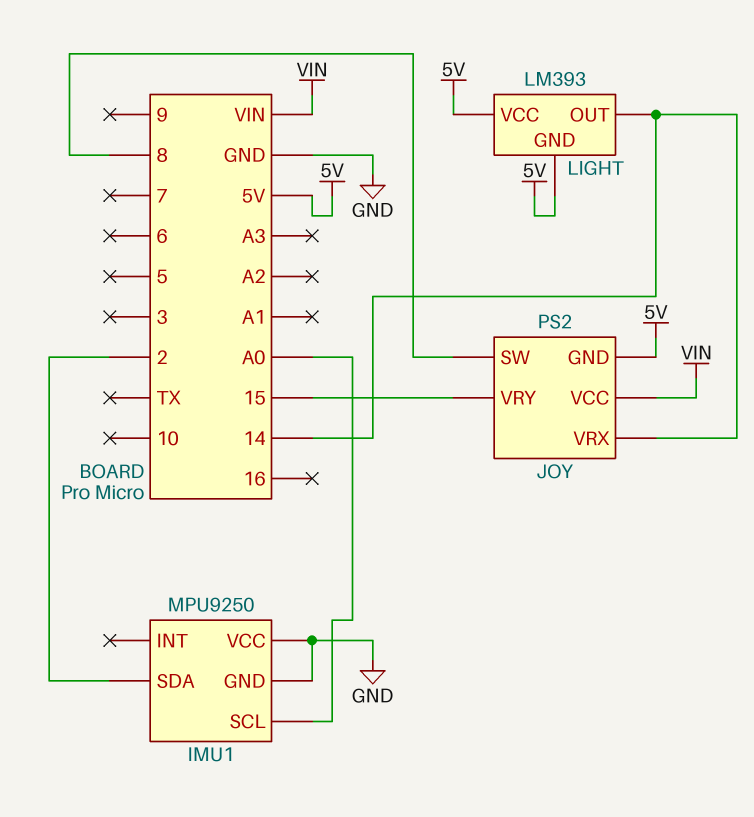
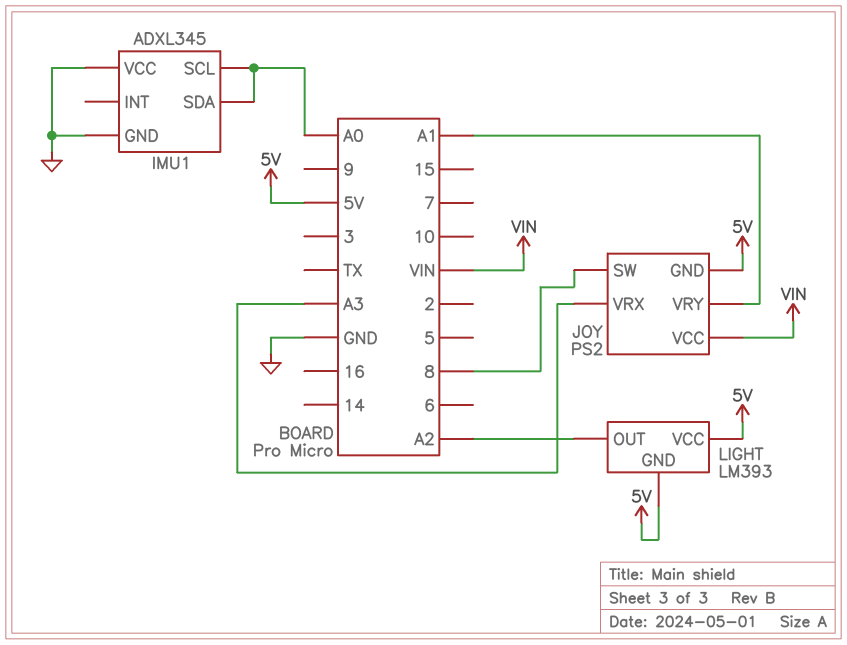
IMU1: MPU9250 -> ADXL345
IMU1 pin SDA: 2 -> A0
JOY pin VRX: 14 -> A3
JOY pin VRY: 15 -> A1
LIGHT pin OUT: 14 -> A2

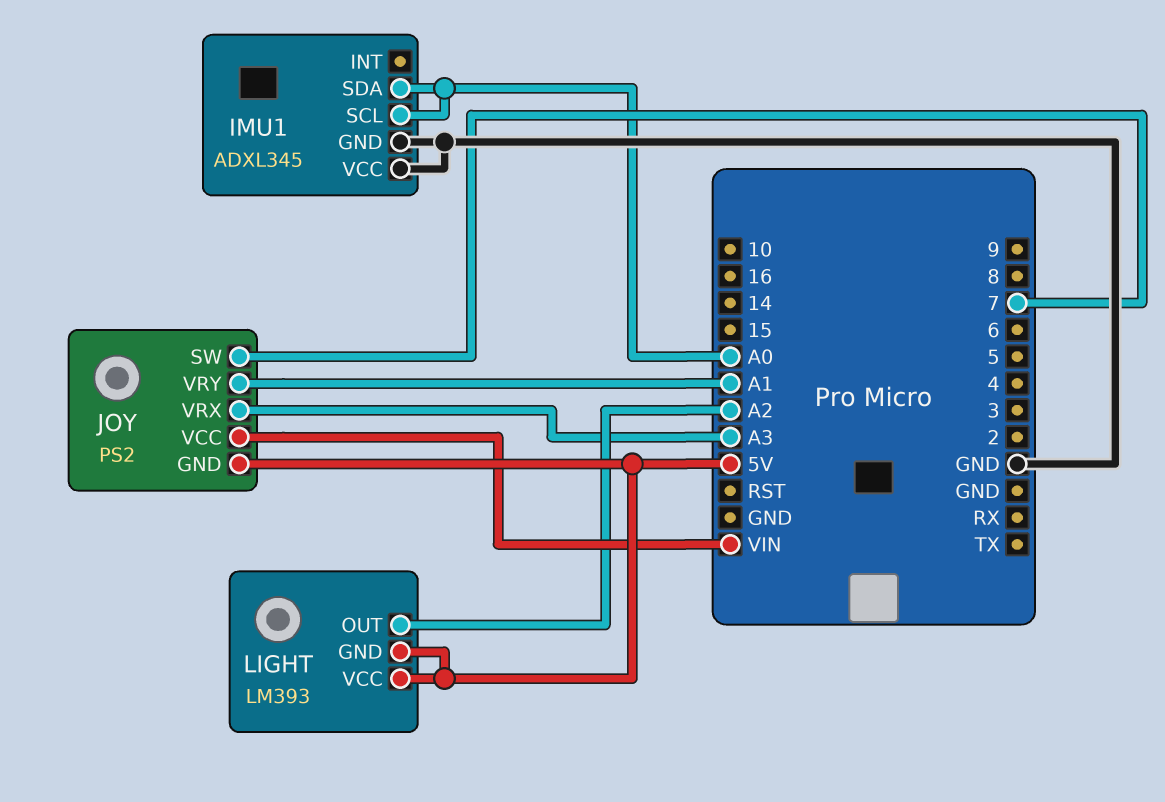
JOY pin SW: 8 -> 7

